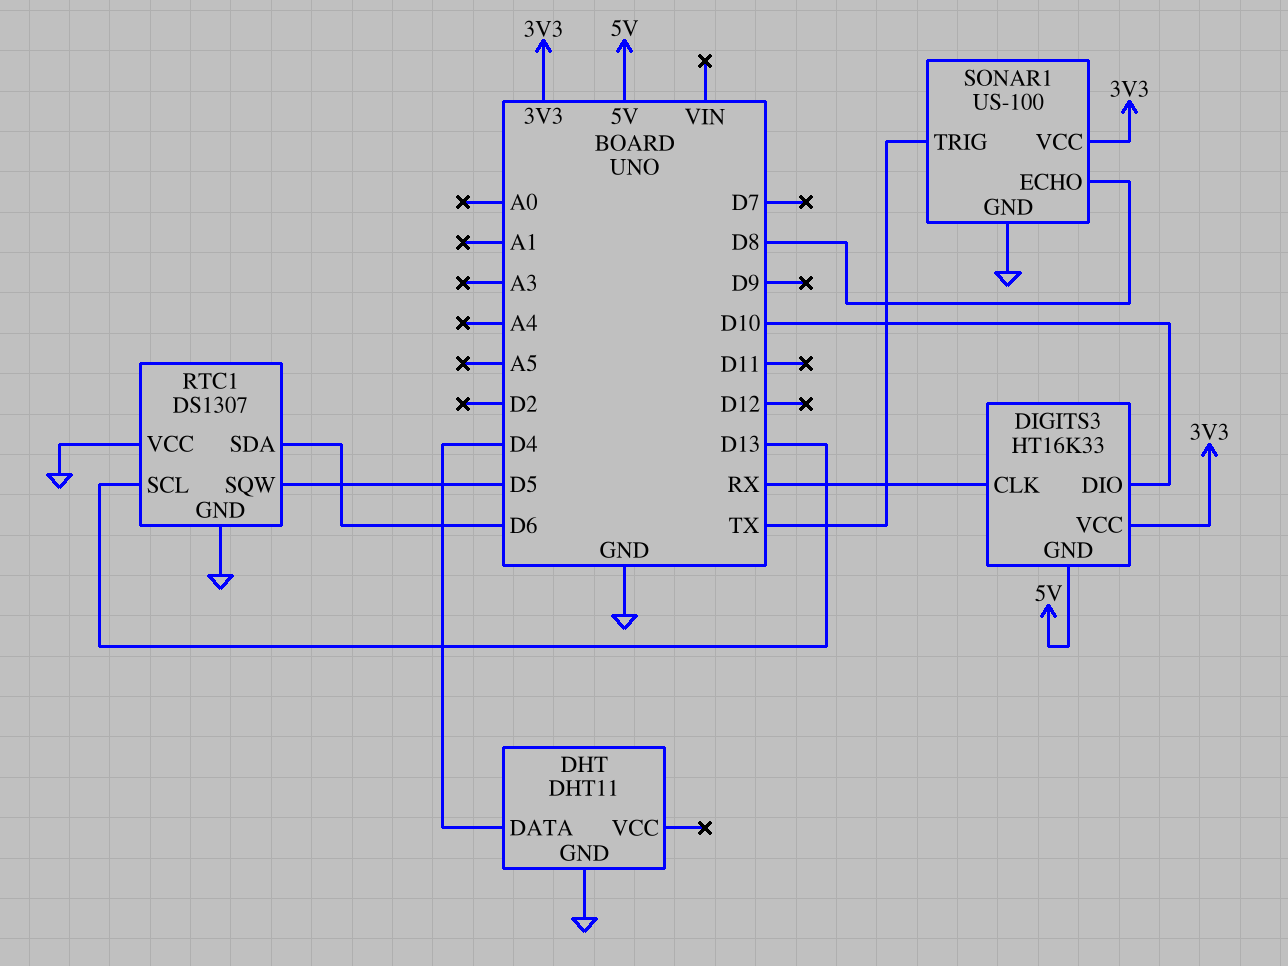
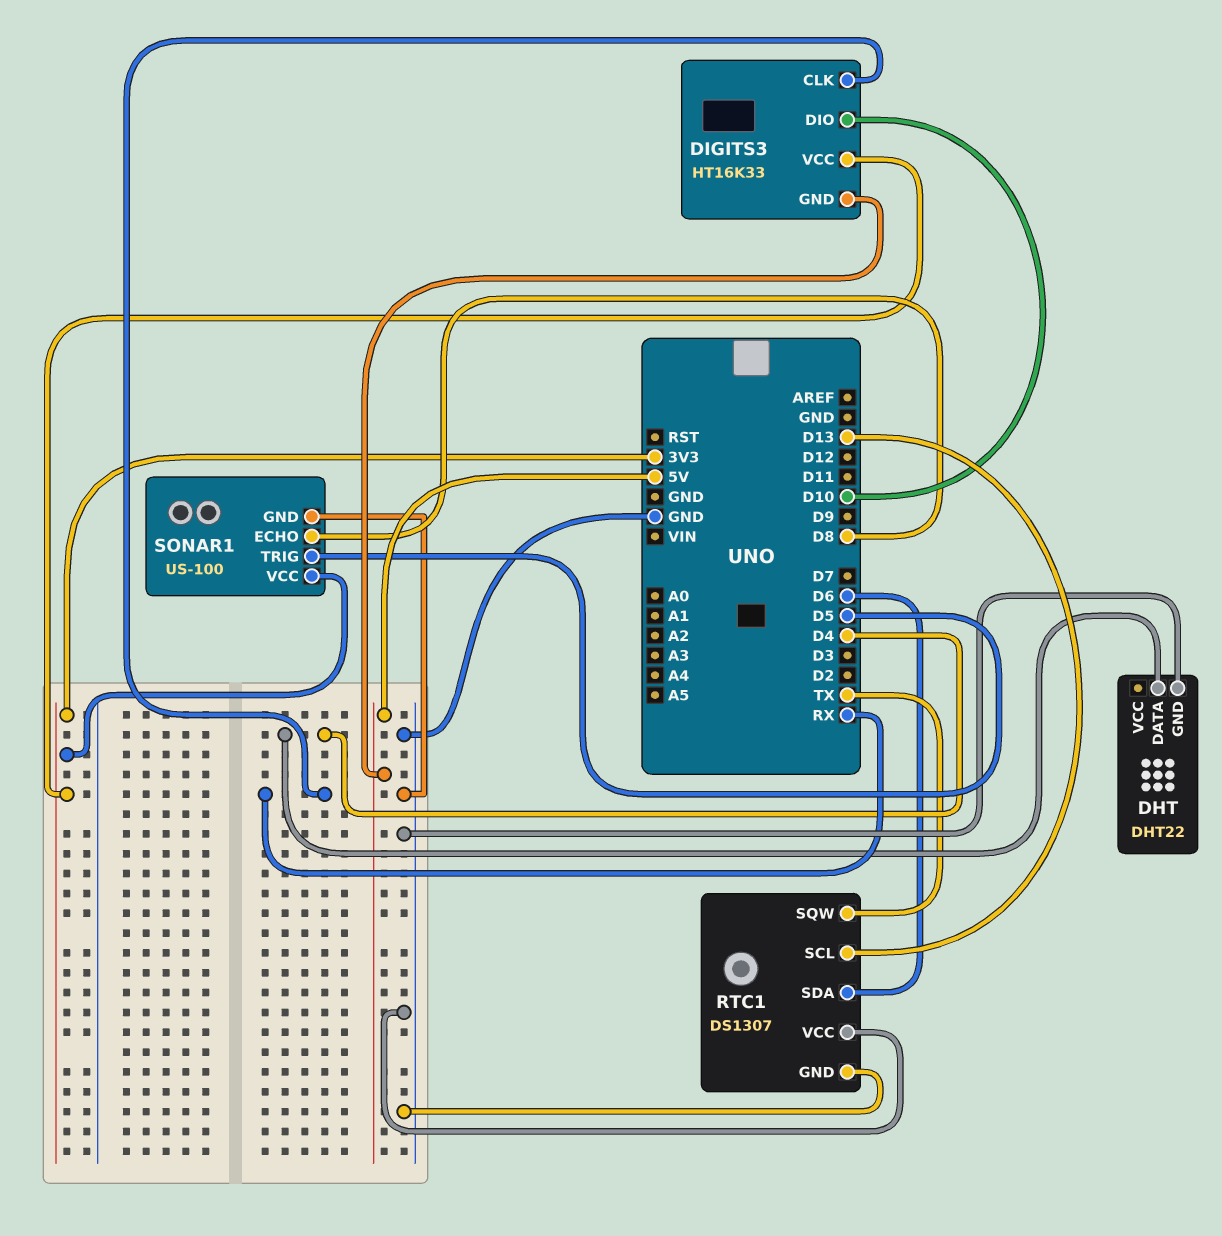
DHT: DHT11 -> DHT22
RTC1 pin SQW: D5 -> TX
SONAR1 pin TRIG: TX -> D5

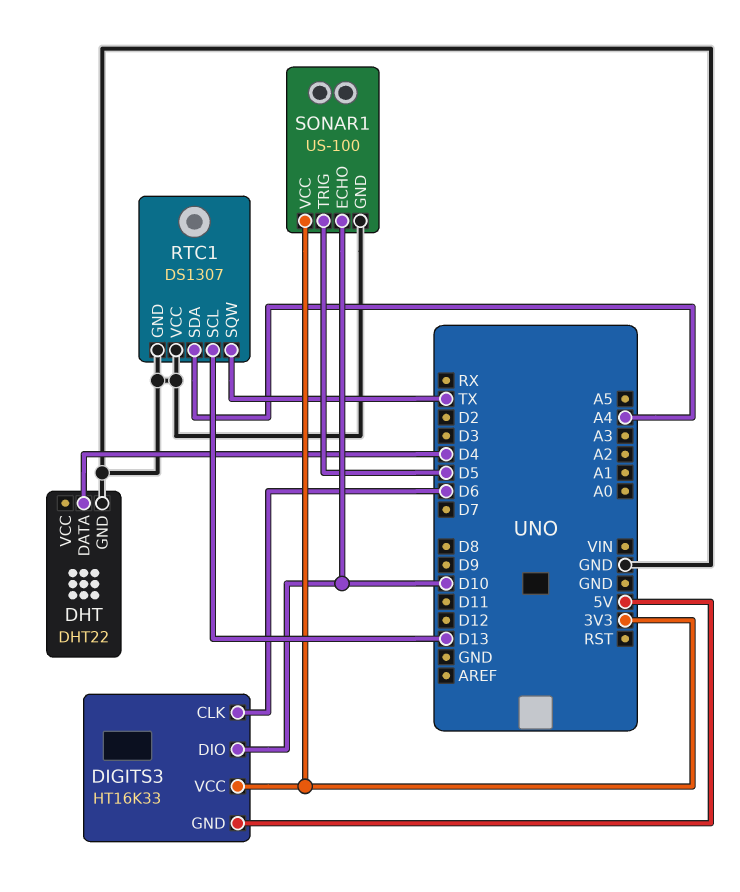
DIGITS3 pin CLK: RX -> D6
RTC1 pin SDA: D6 -> A4
SONAR1 pin ECHO: D8 -> D10

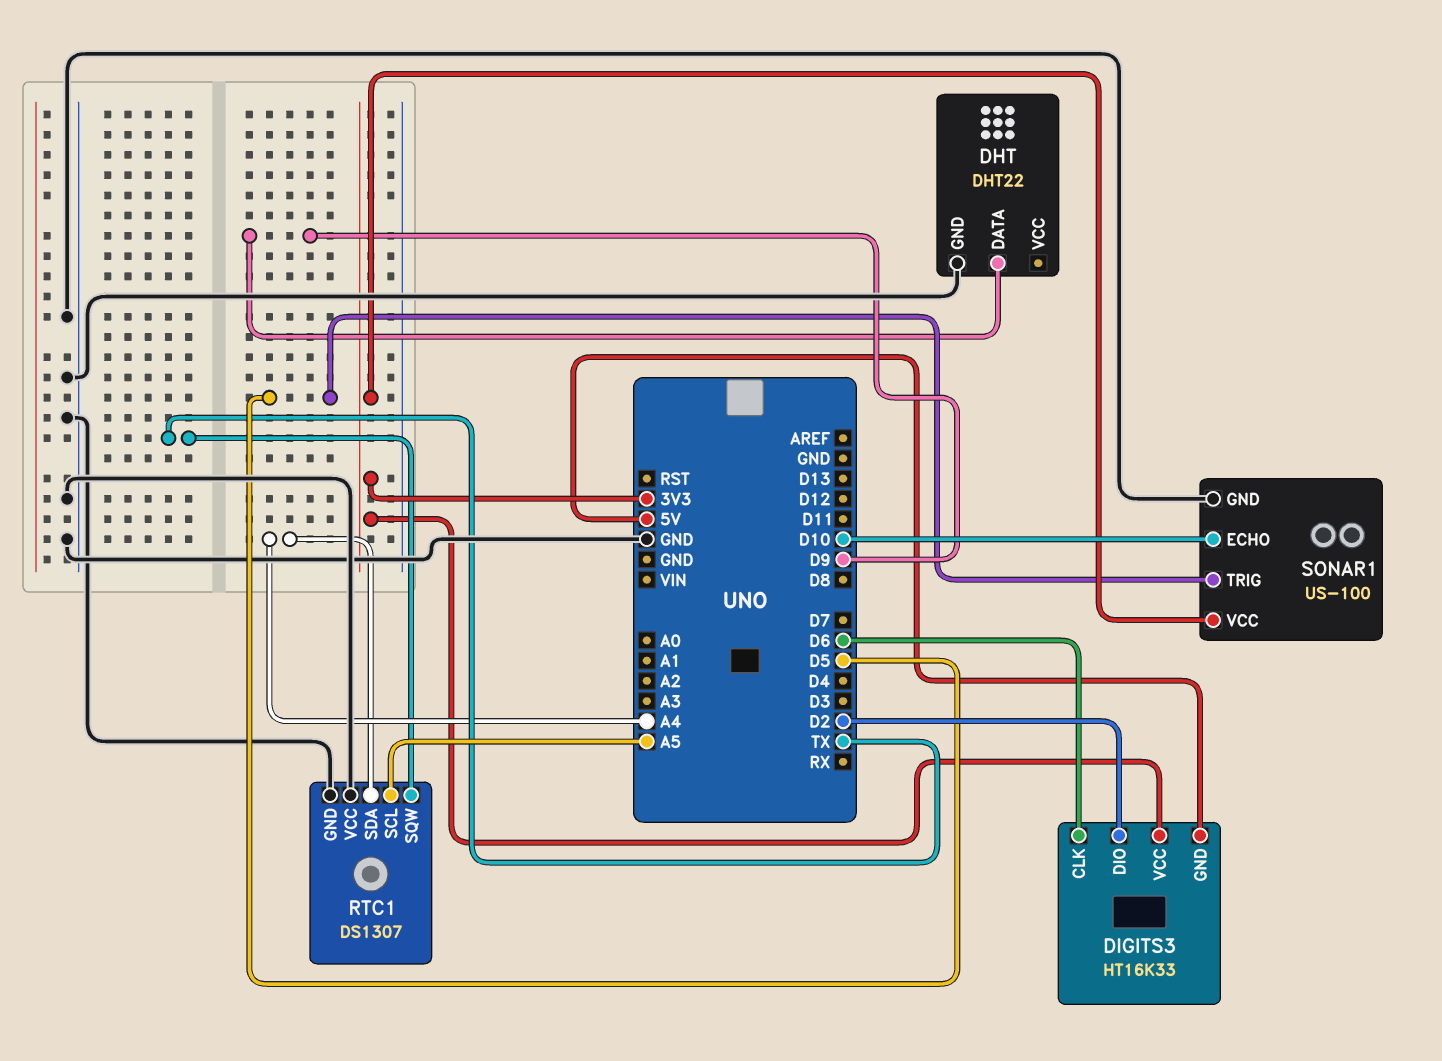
DHT pin DATA: D4 -> D9
DIGITS3 pin DIO: D10 -> D2
RTC1 pin SCL: D13 -> A5

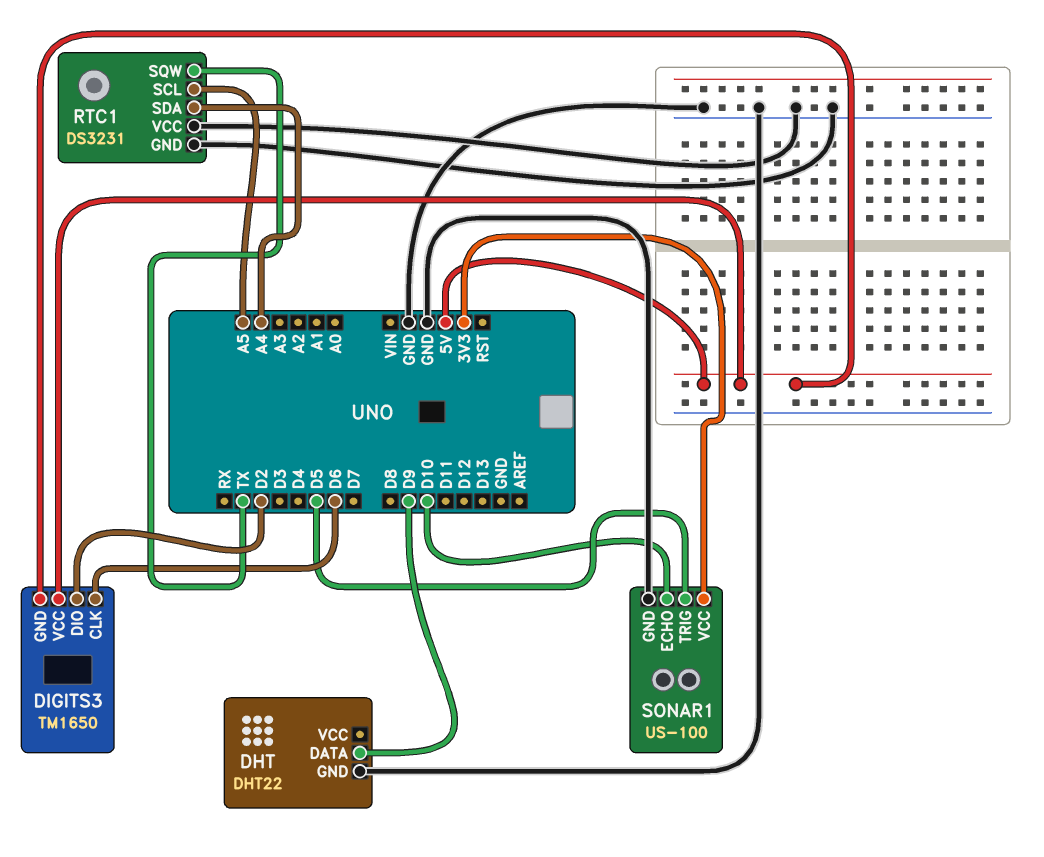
DIGITS3: HT16K33 -> TM1650
DIGITS3 pin VCC: 3V3 -> 5V
RTC1: DS1307 -> DS3231

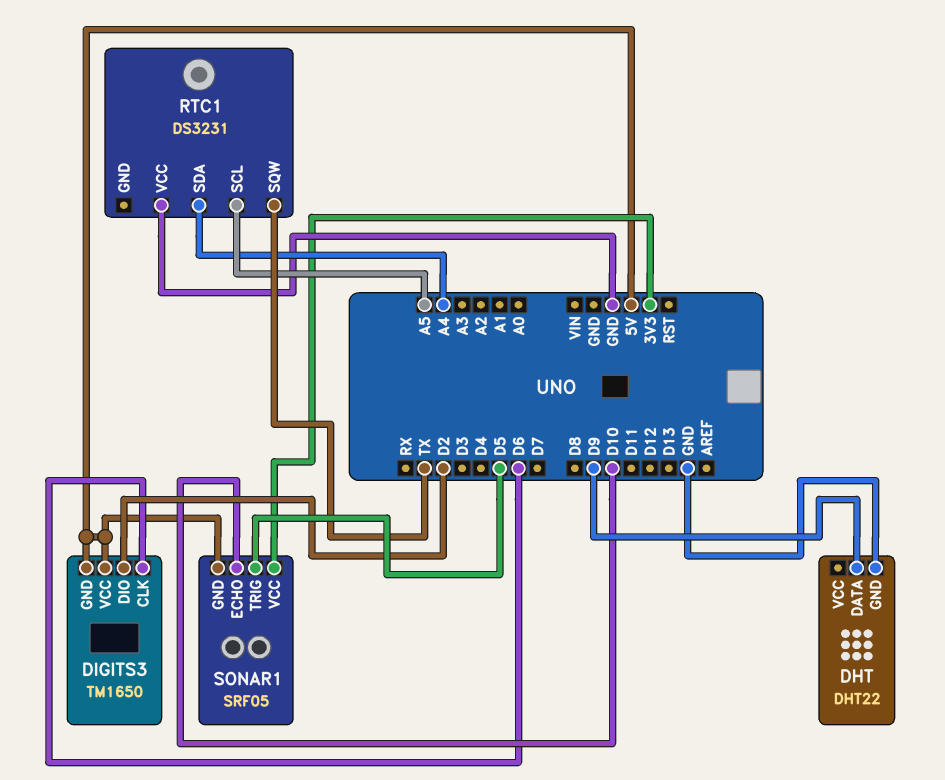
RTC1 pin GND: GND -> none
SONAR1: US-100 -> SRF05
SONAR1 pin GND: GND -> 5V

